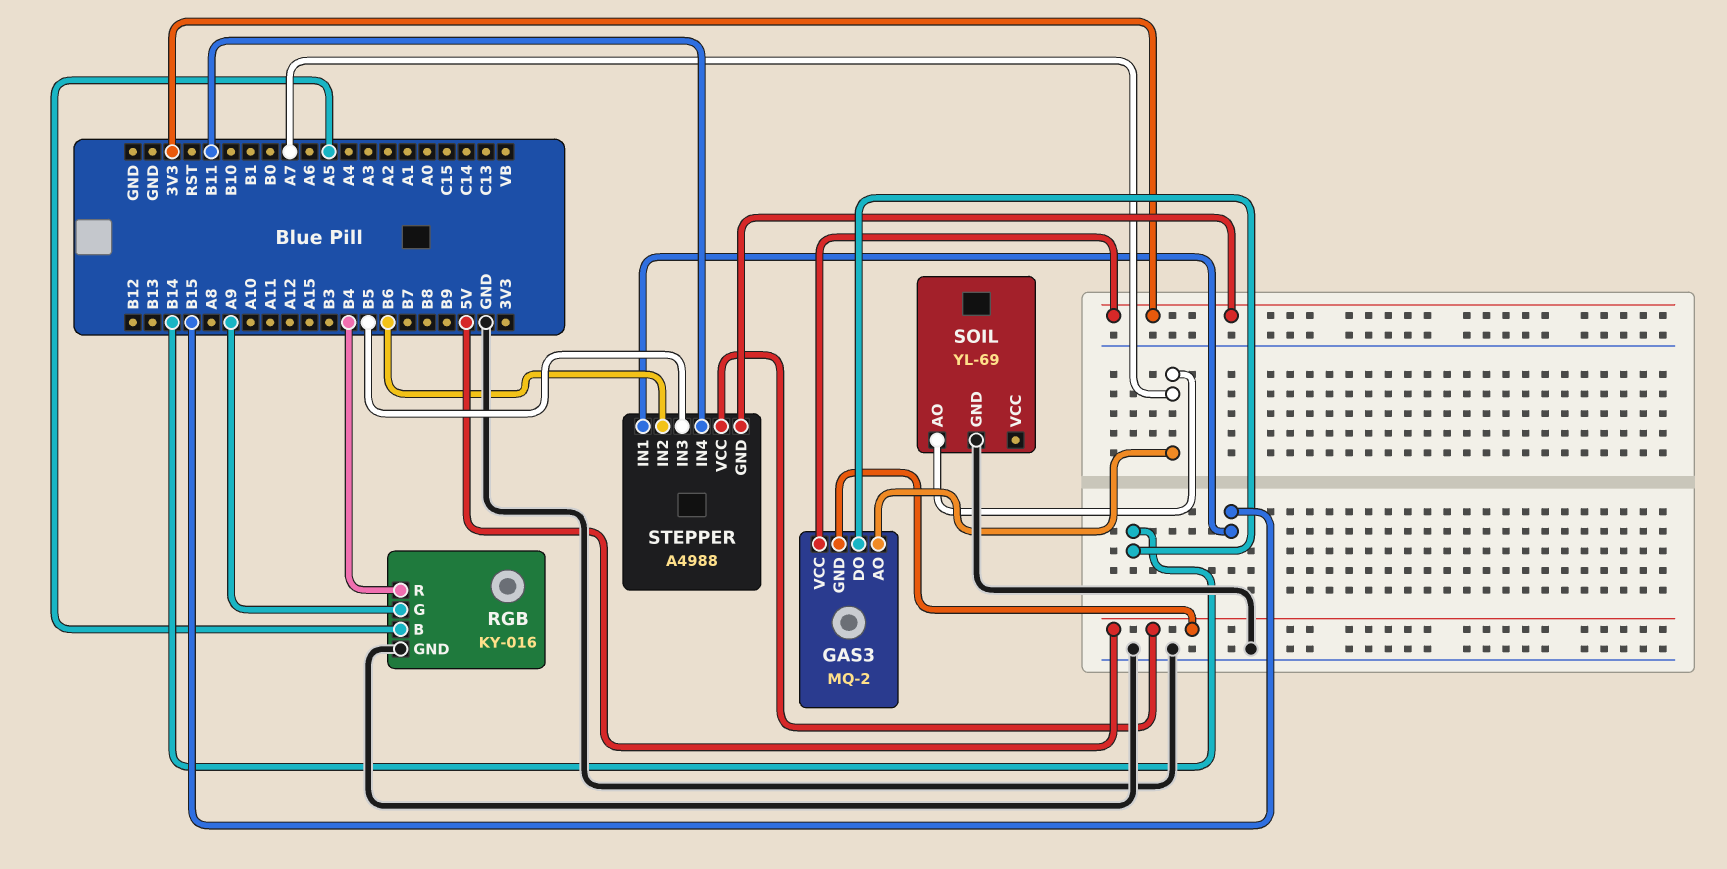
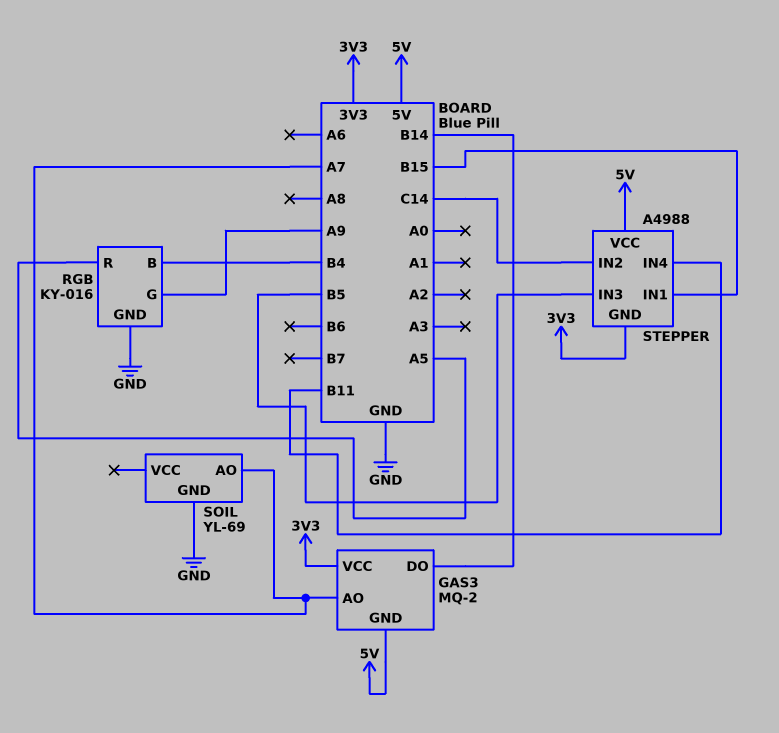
RGB pin B: A5 -> B4
RGB pin R: B4 -> A5
STEPPER pin IN2: B6 -> C14

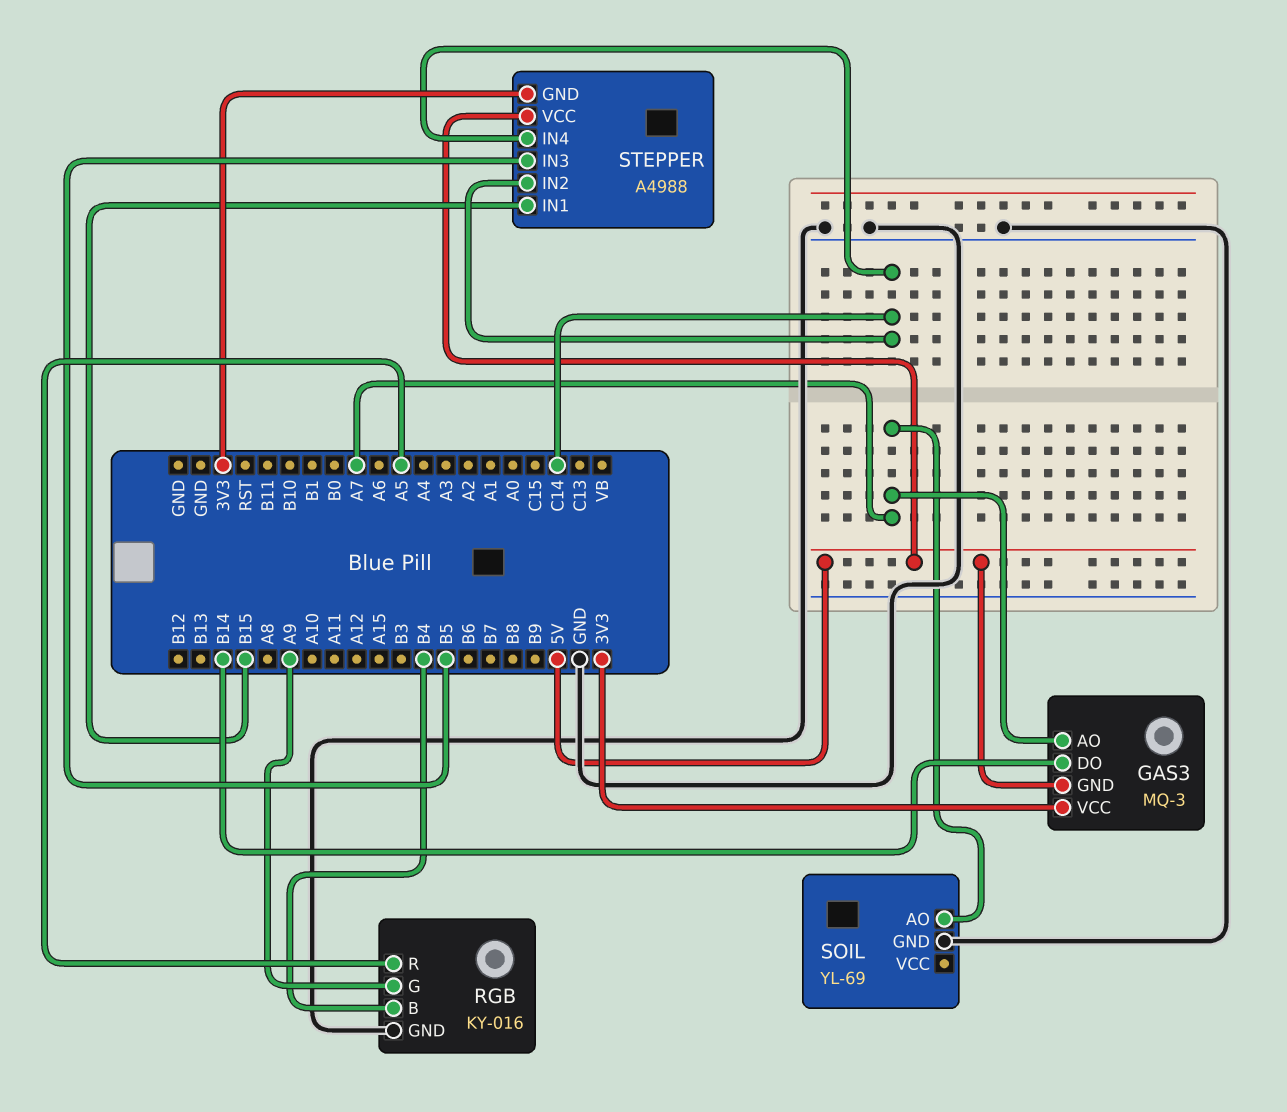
GAS3: MQ-2 -> MQ-3
STEPPER pin IN4: B11 -> C14

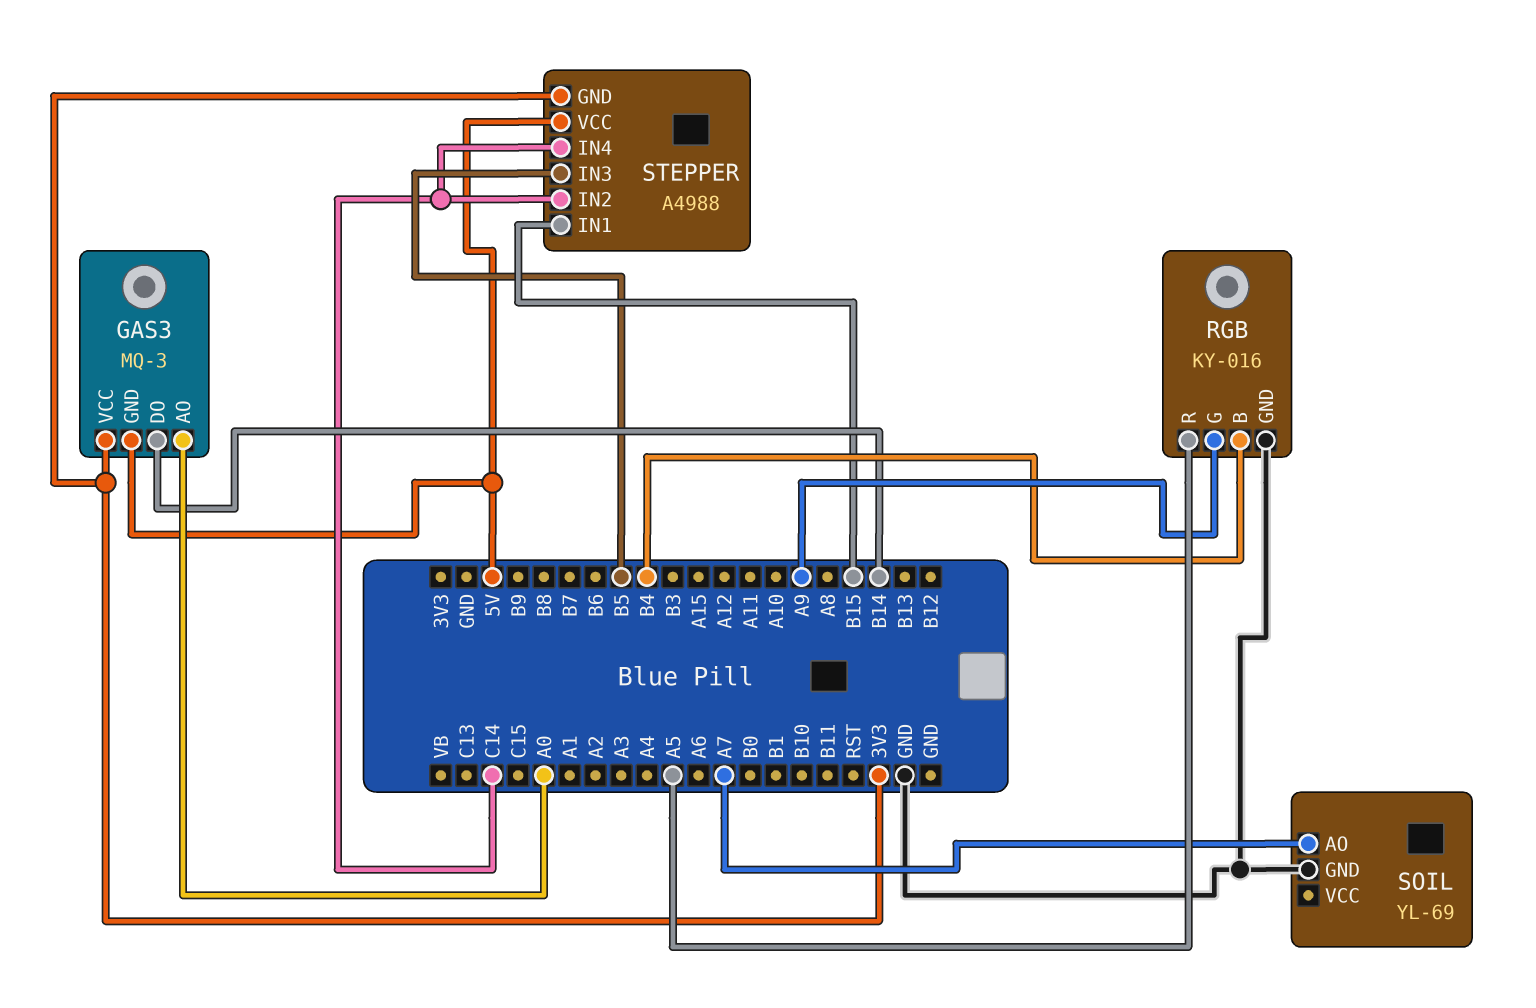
GAS3 pin AO: A7 -> A0

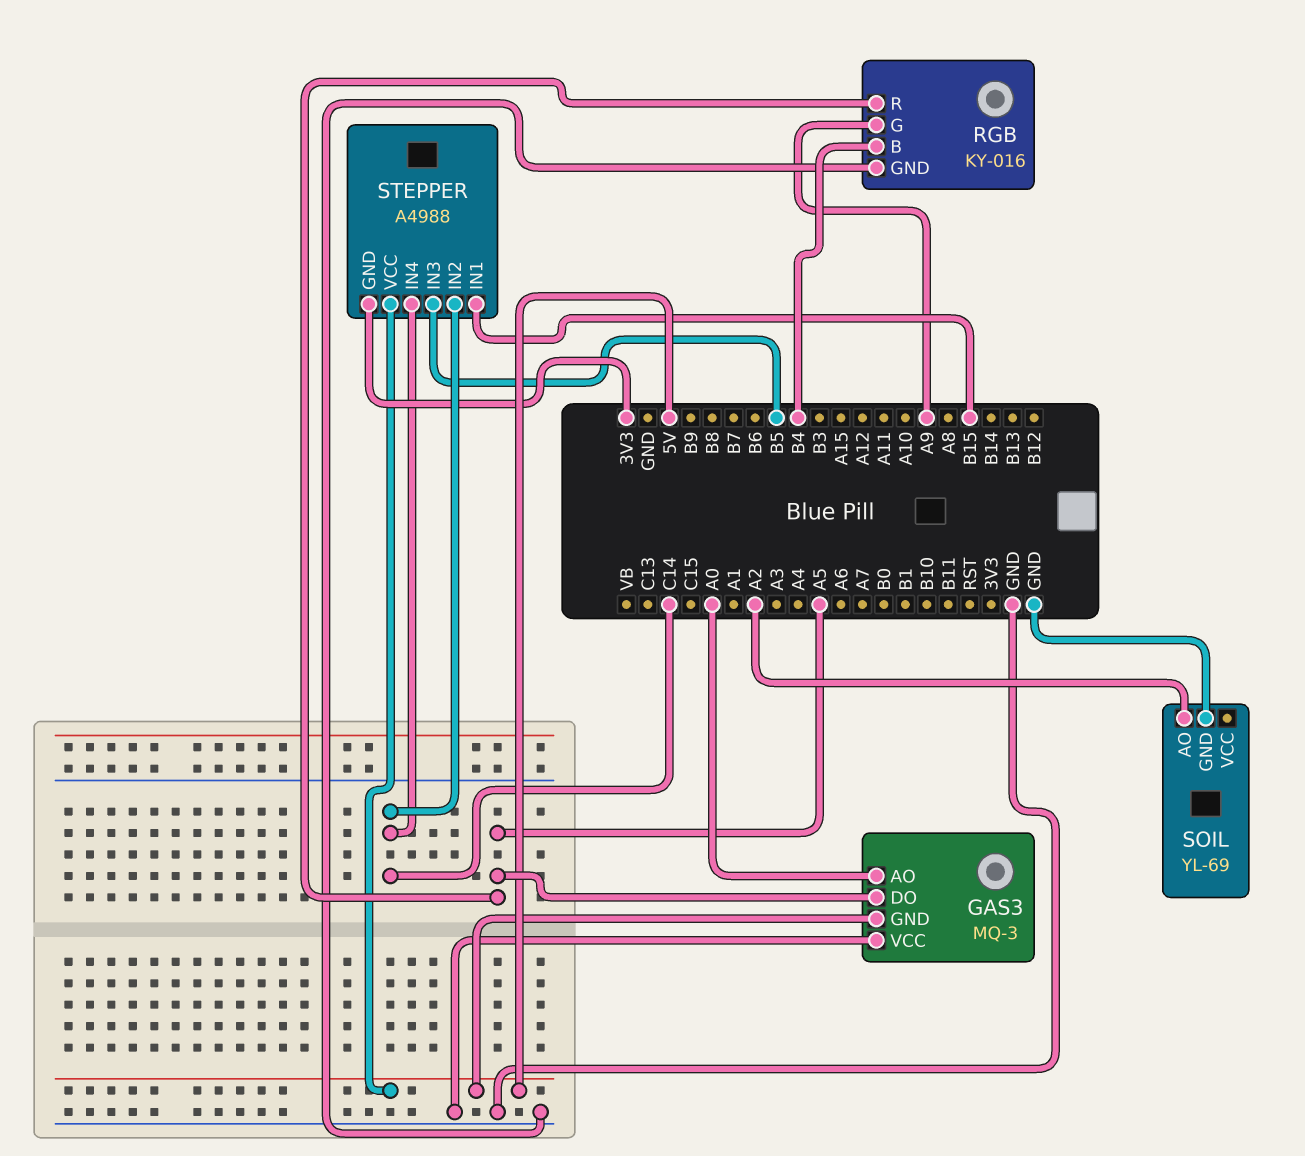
GAS3 pin DO: B14 -> A5
GAS3 pin VCC: 3V3 -> GND
SOIL pin AO: A7 -> A2

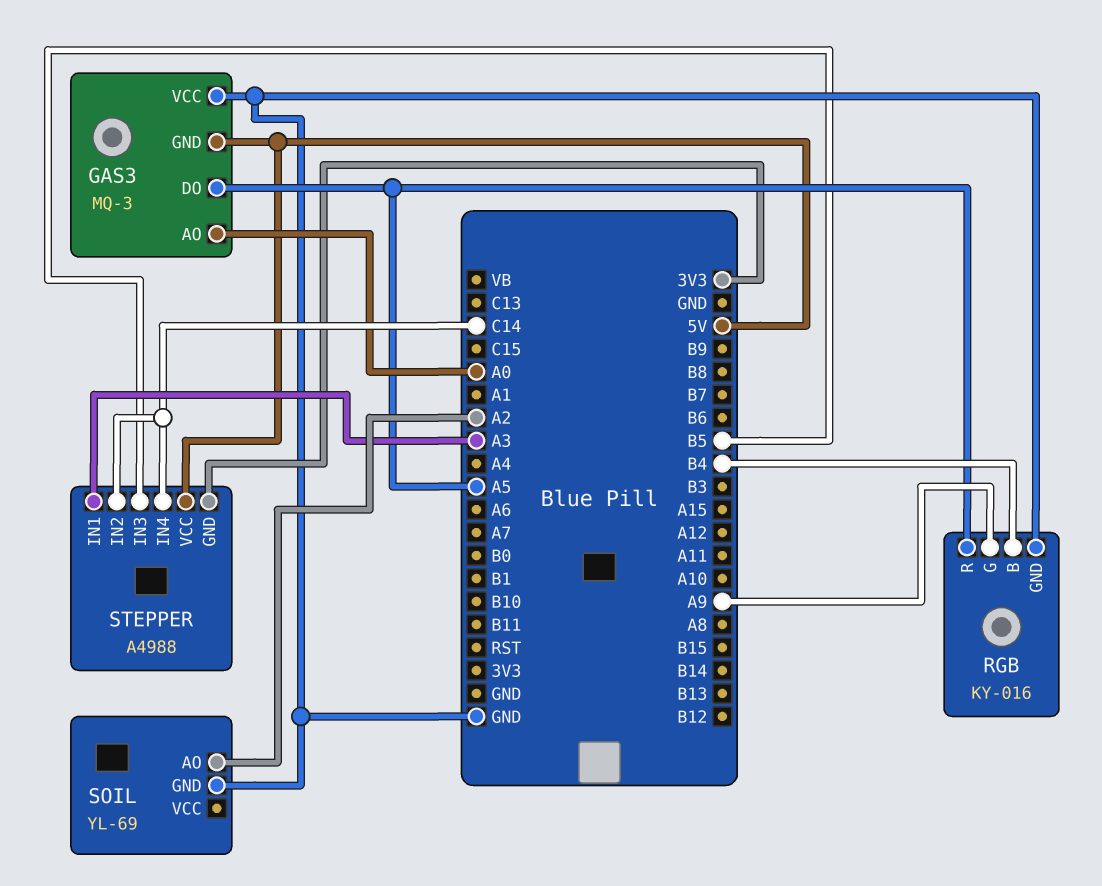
STEPPER pin IN1: B15 -> A3

